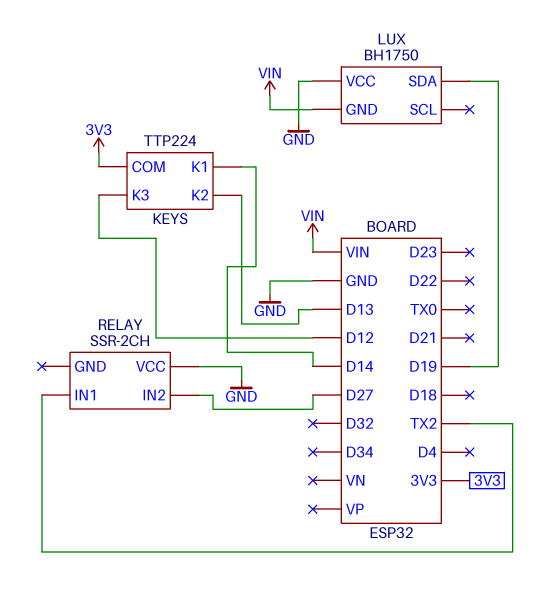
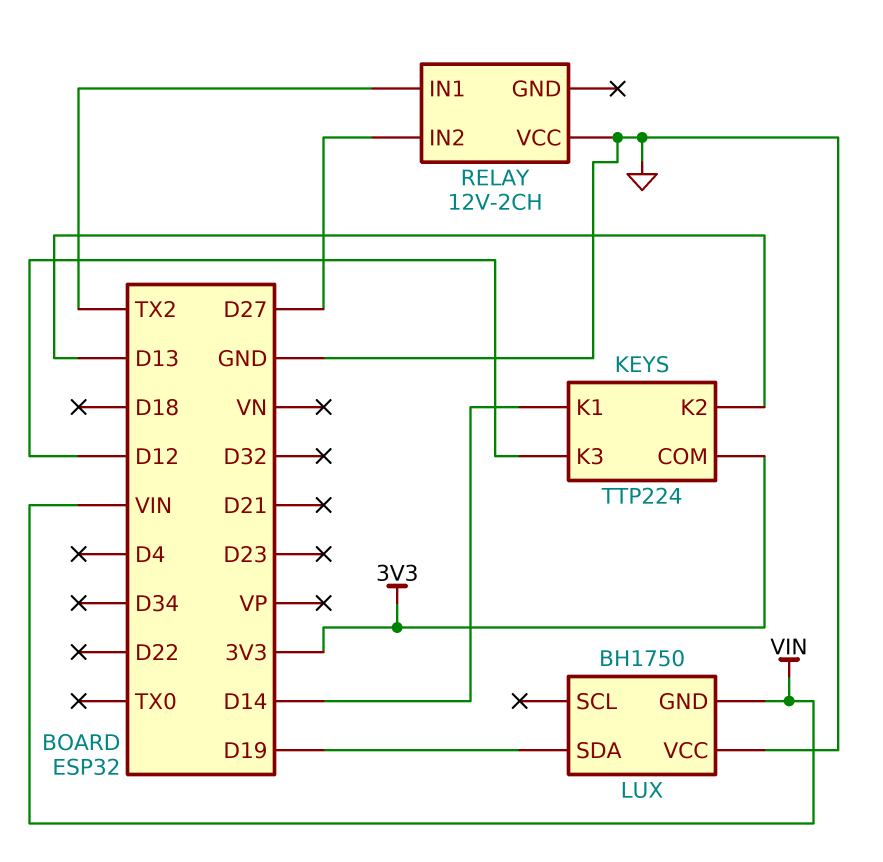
RELAY: SSR-2CH -> 12V-2CH

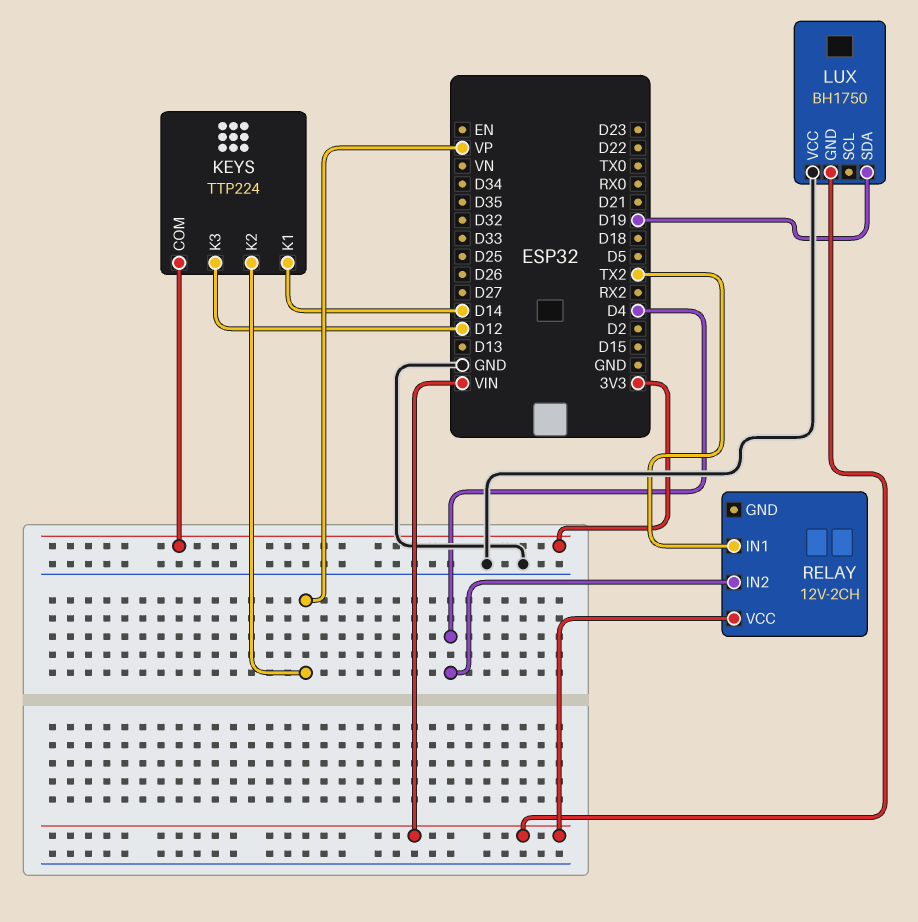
KEYS pin K2: D13 -> VP
RELAY pin IN2: D27 -> D4
RELAY pin VCC: GND -> VIN

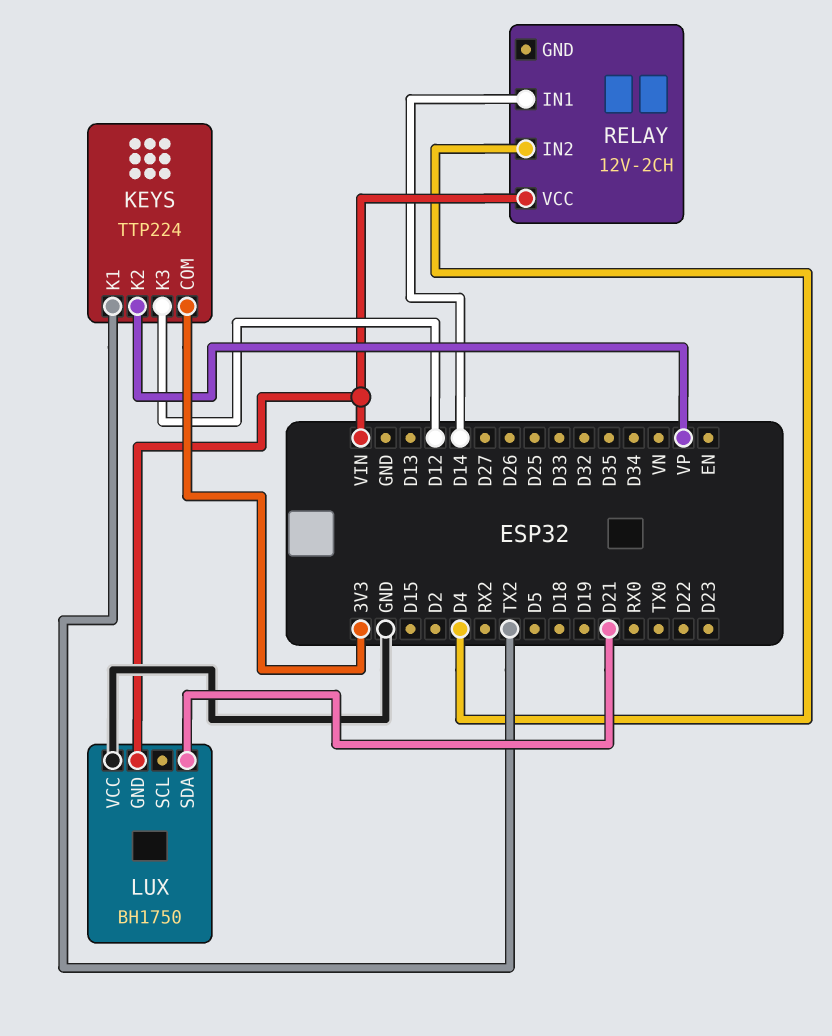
KEYS pin K1: D14 -> TX2
LUX pin SDA: D19 -> D21
RELAY pin IN1: TX2 -> D14

